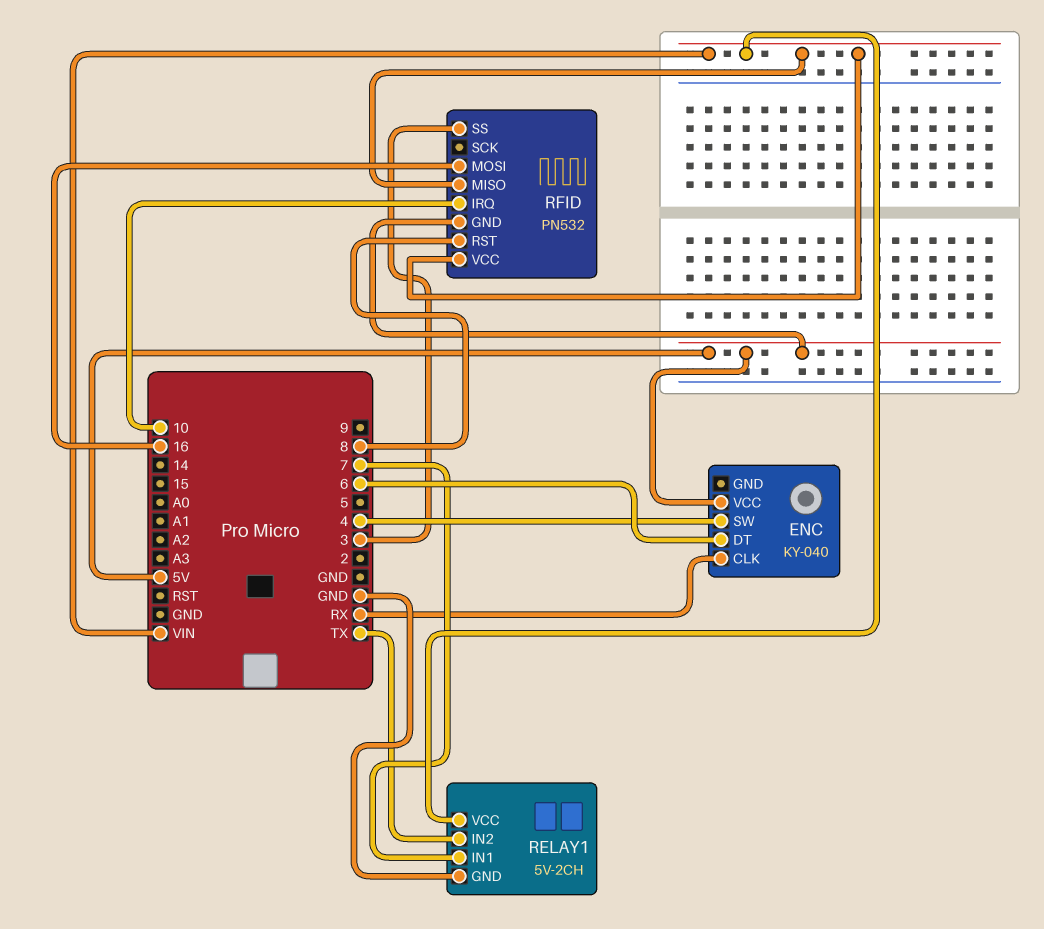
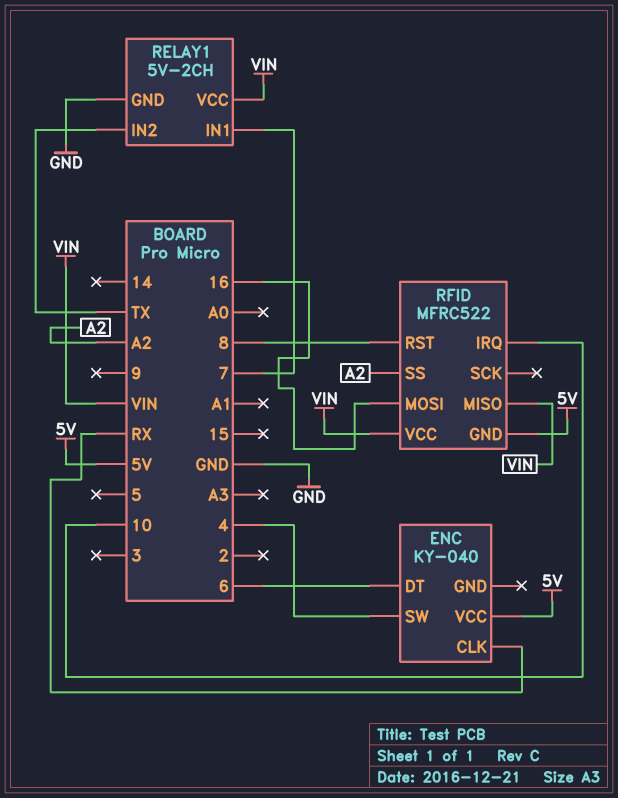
RFID: PN532 -> MFRC522
RFID pin SS: 3 -> A2

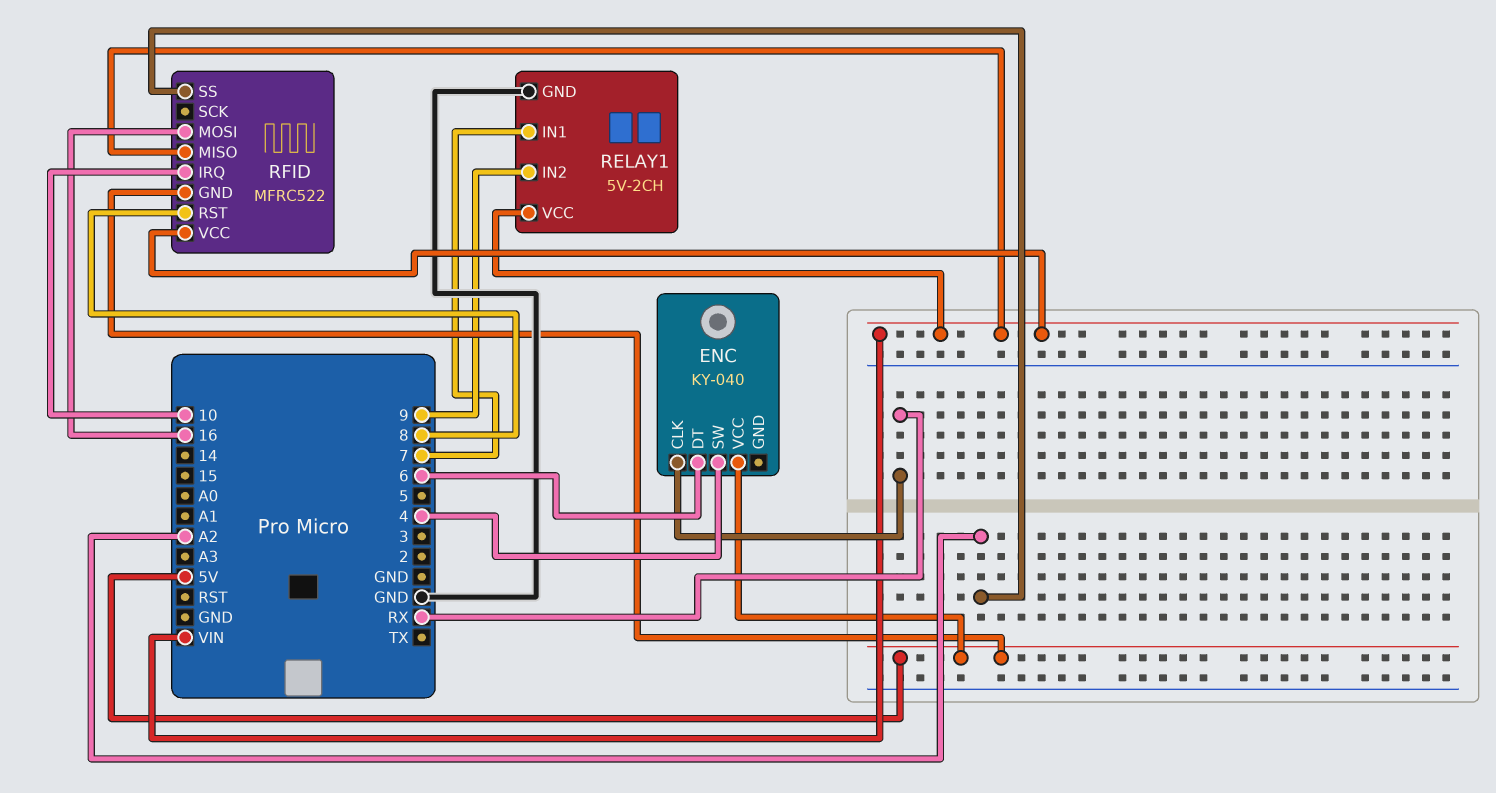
RELAY1 pin IN2: TX -> 9

